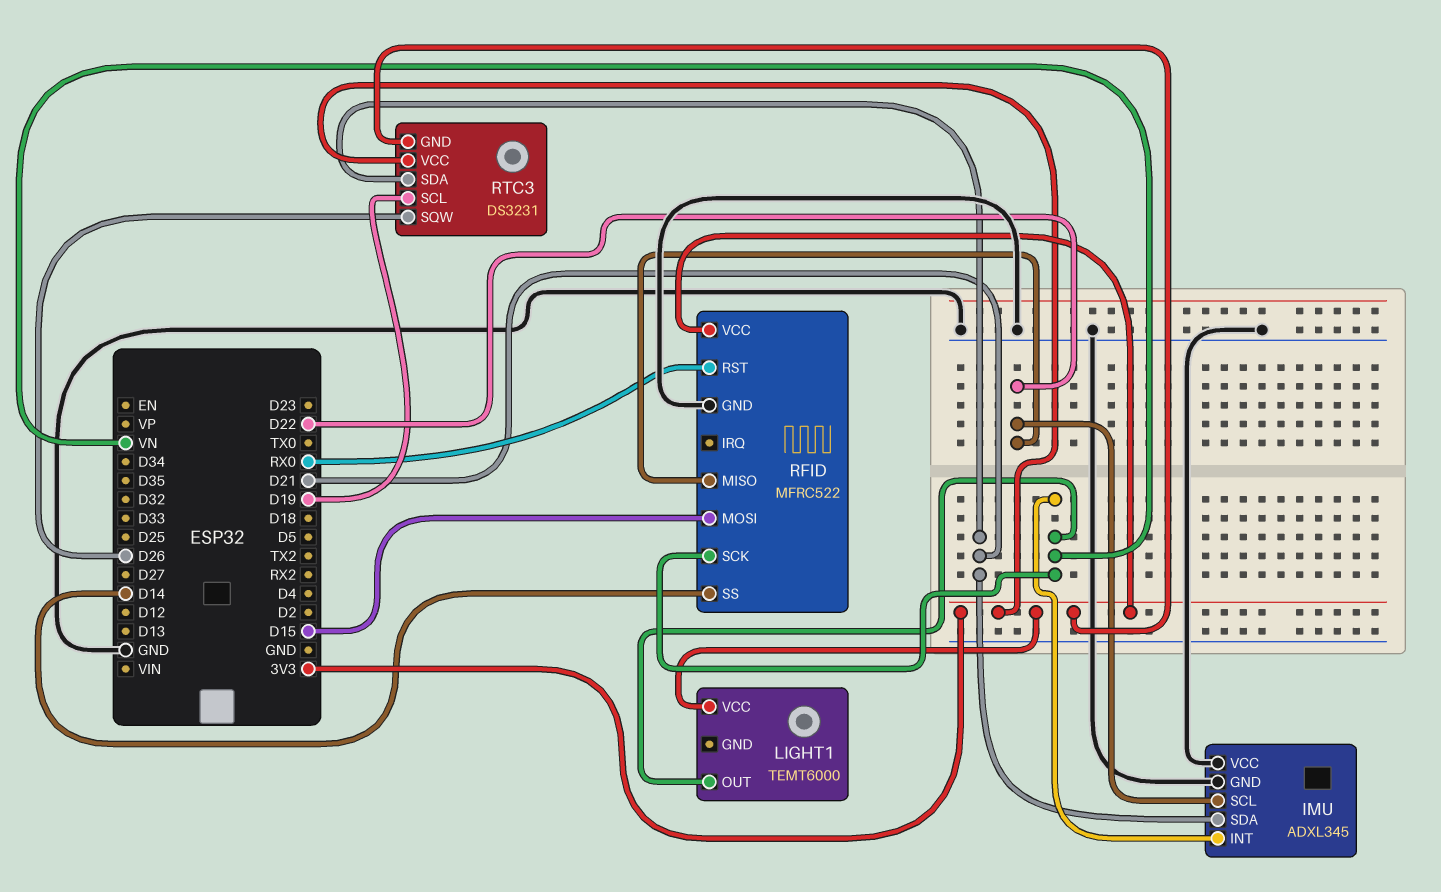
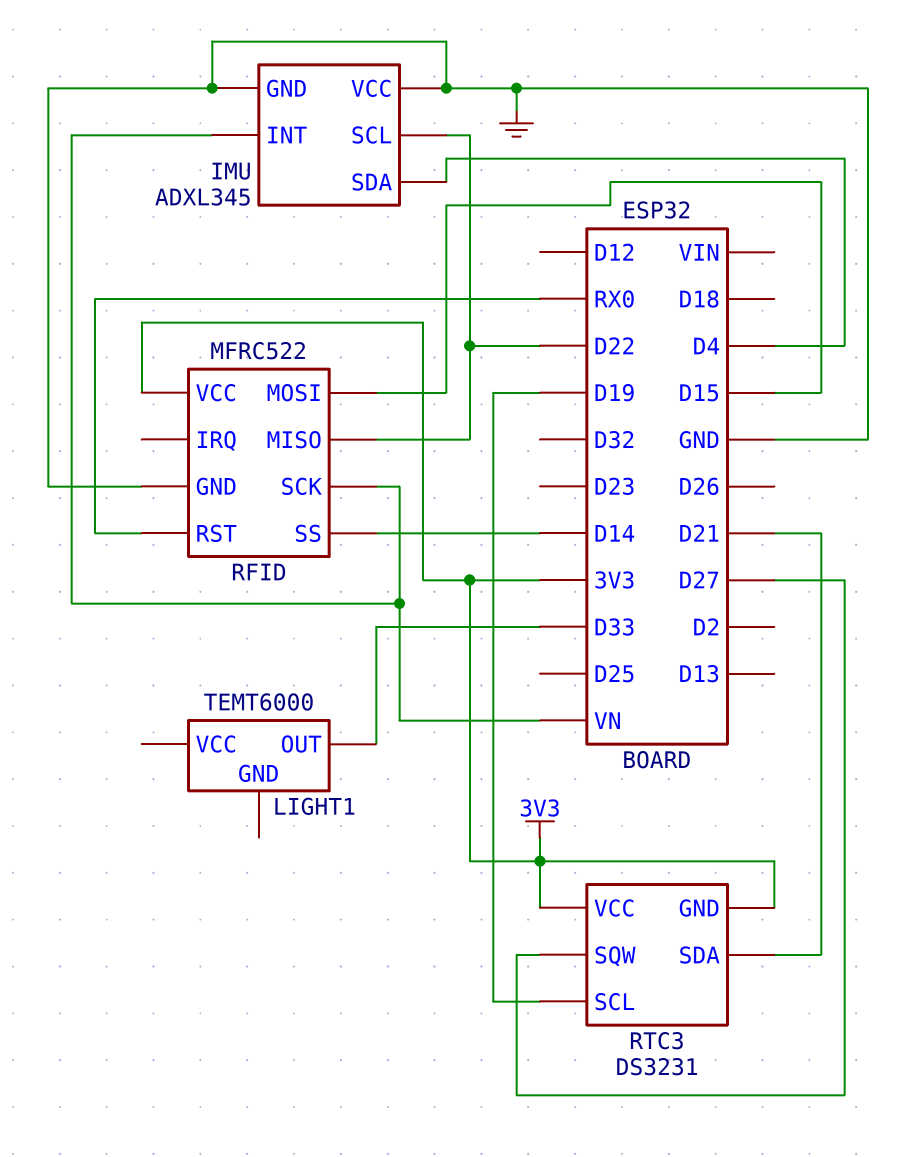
IMU pin SDA: D21 -> D4
LIGHT1 pin OUT: VN -> D33
LIGHT1 pin VCC: 3V3 -> none
RTC3 pin SQW: D26 -> D27

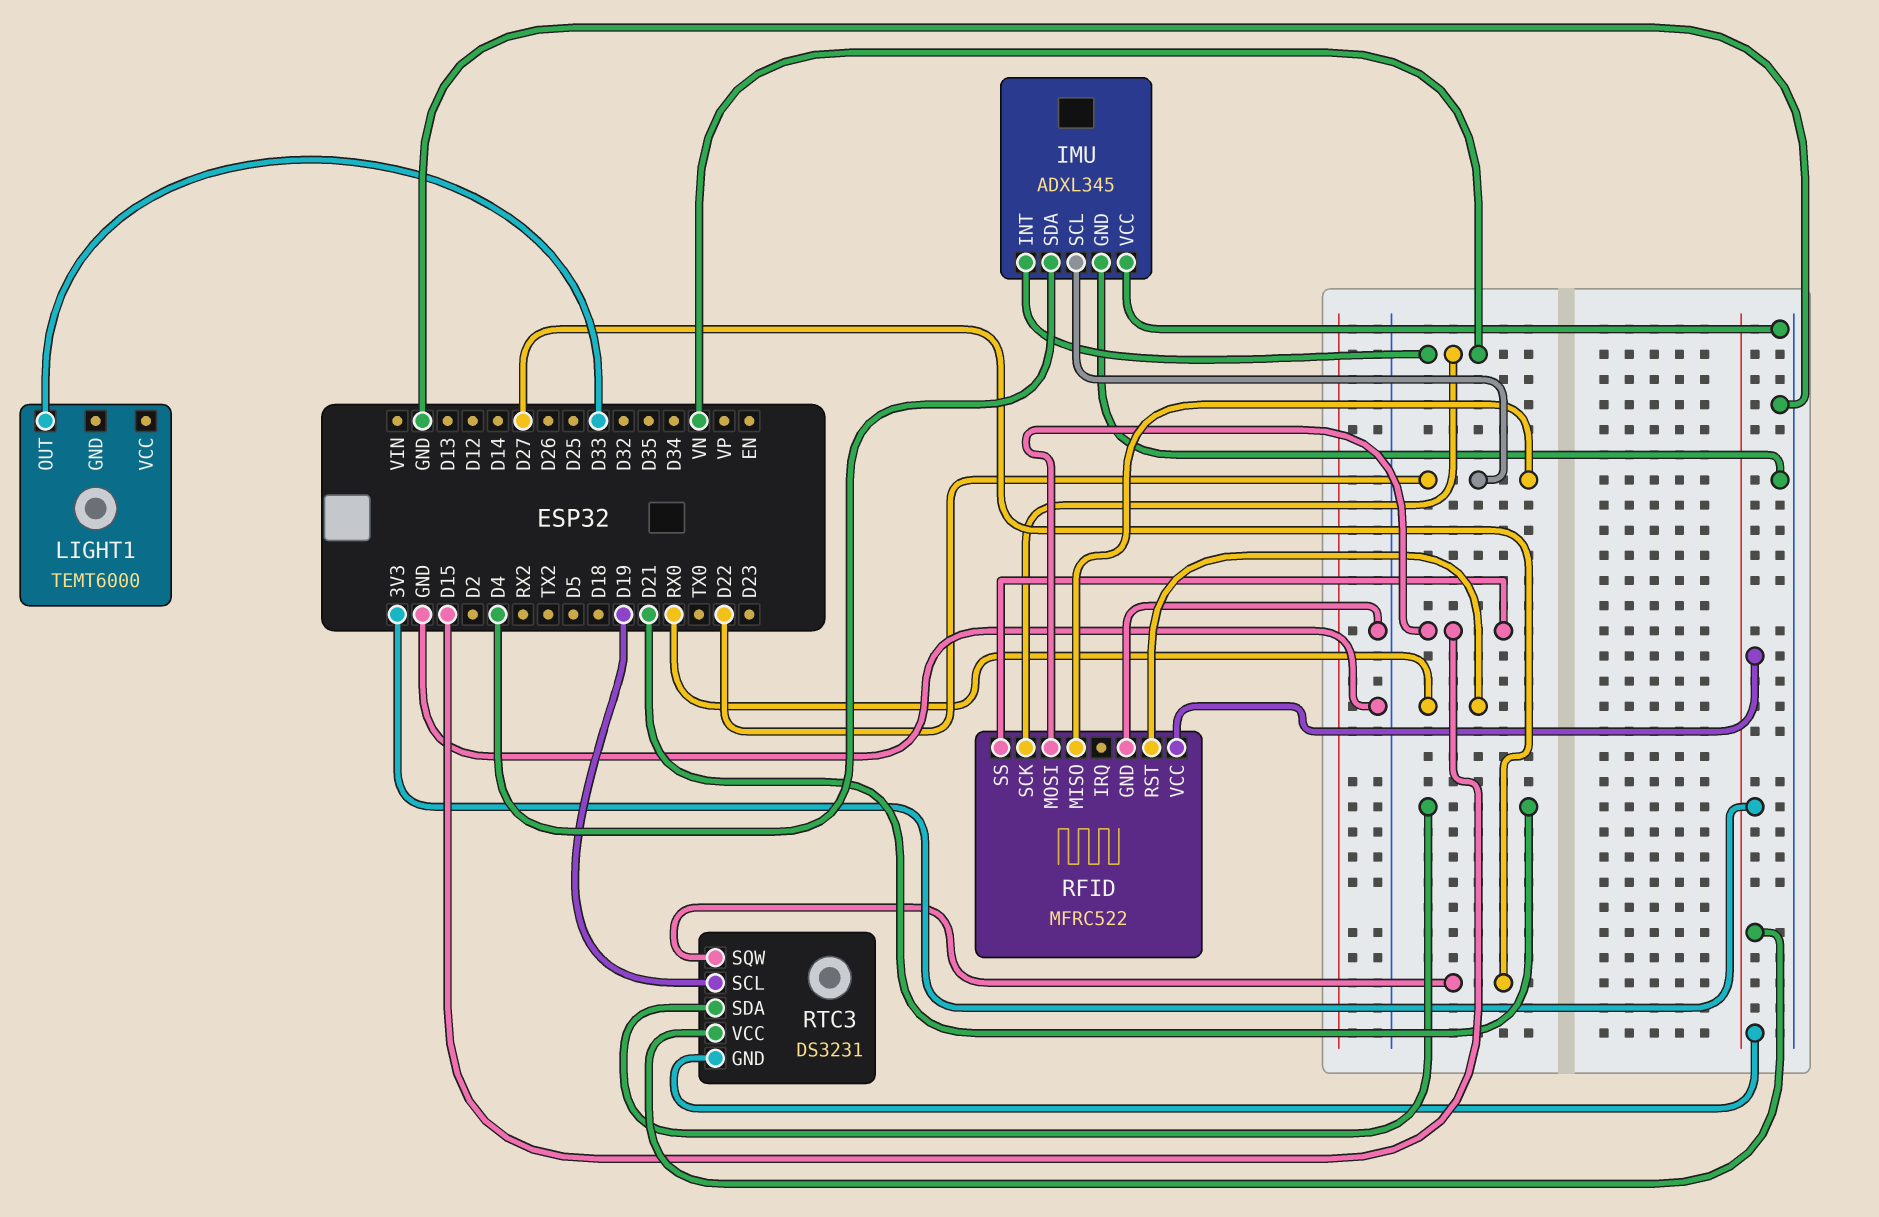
RFID pin SS: D14 -> D15

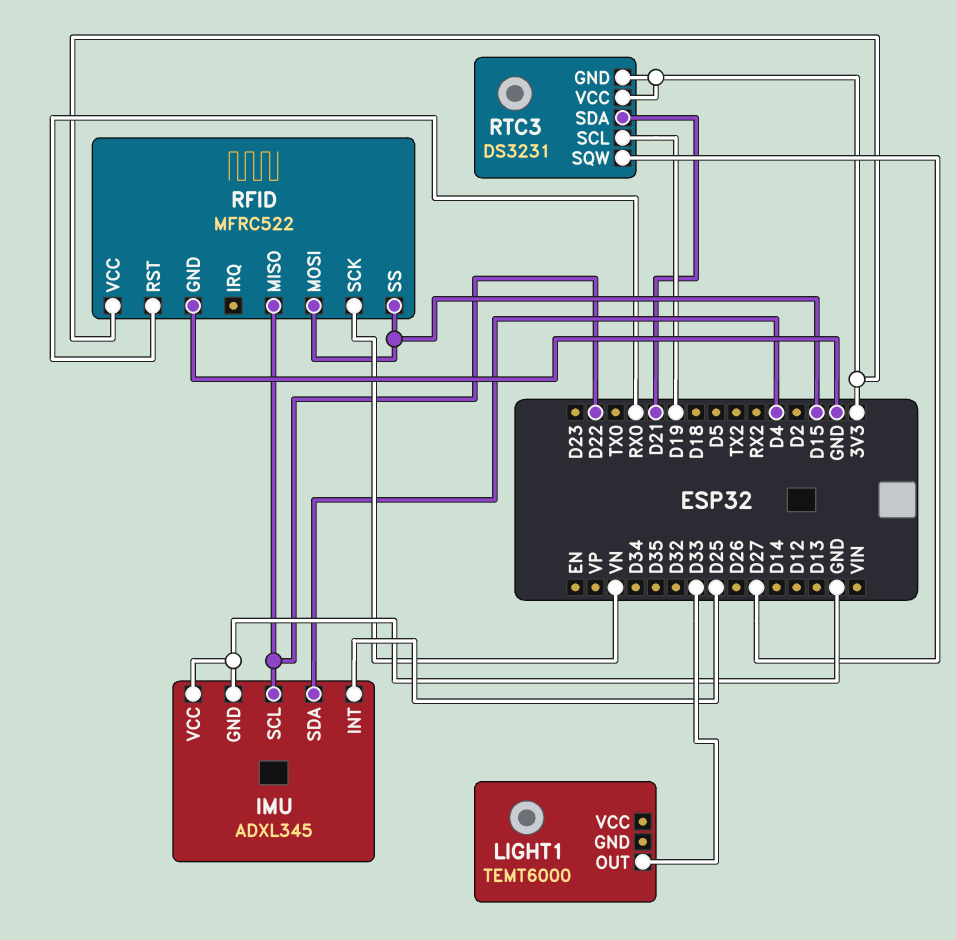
IMU pin INT: VN -> D25

